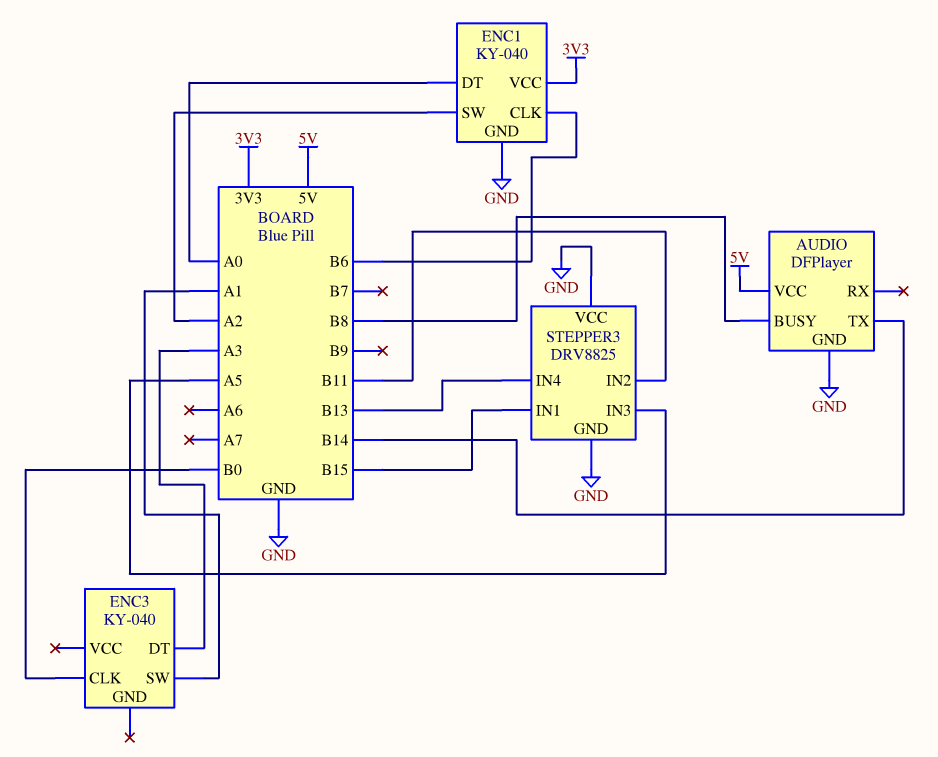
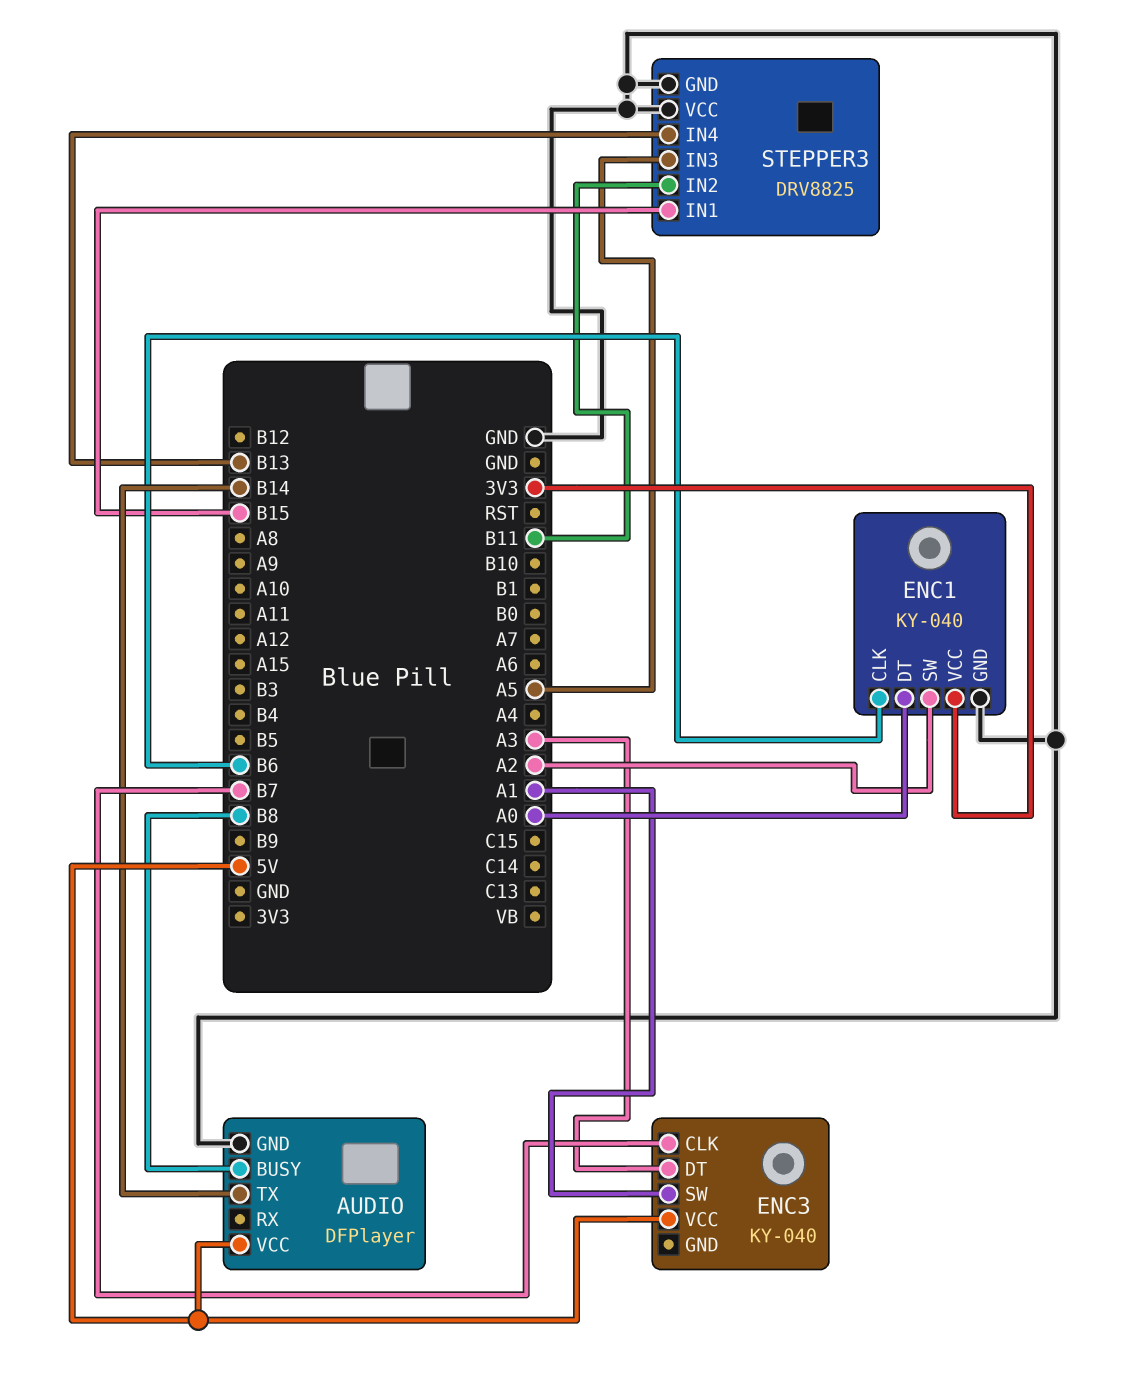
ENC3 pin CLK: B0 -> B7
ENC3 pin VCC: none -> 5V

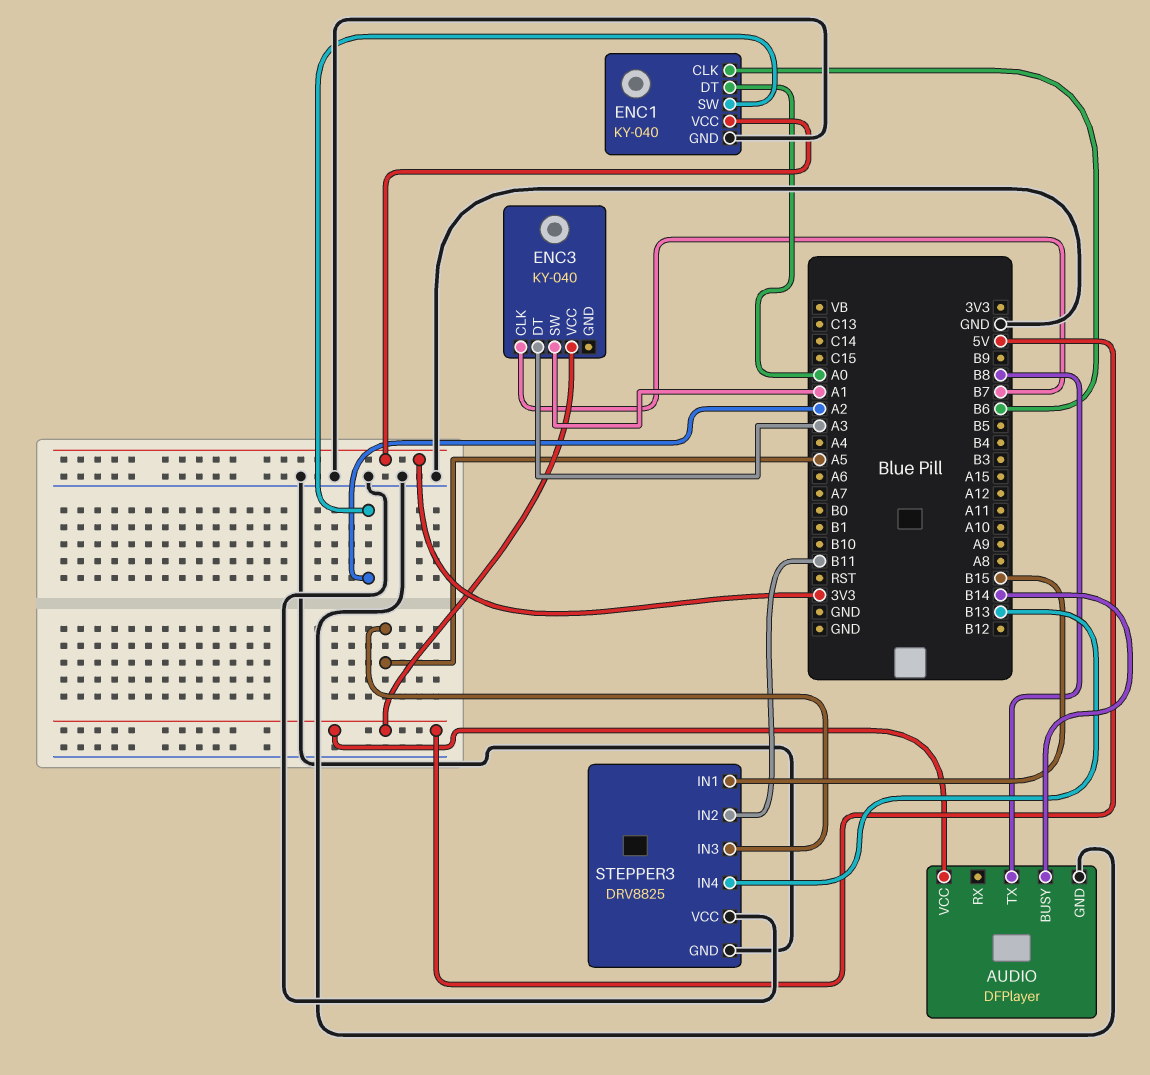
AUDIO pin BUSY: B8 -> B14
AUDIO pin TX: B14 -> B8

